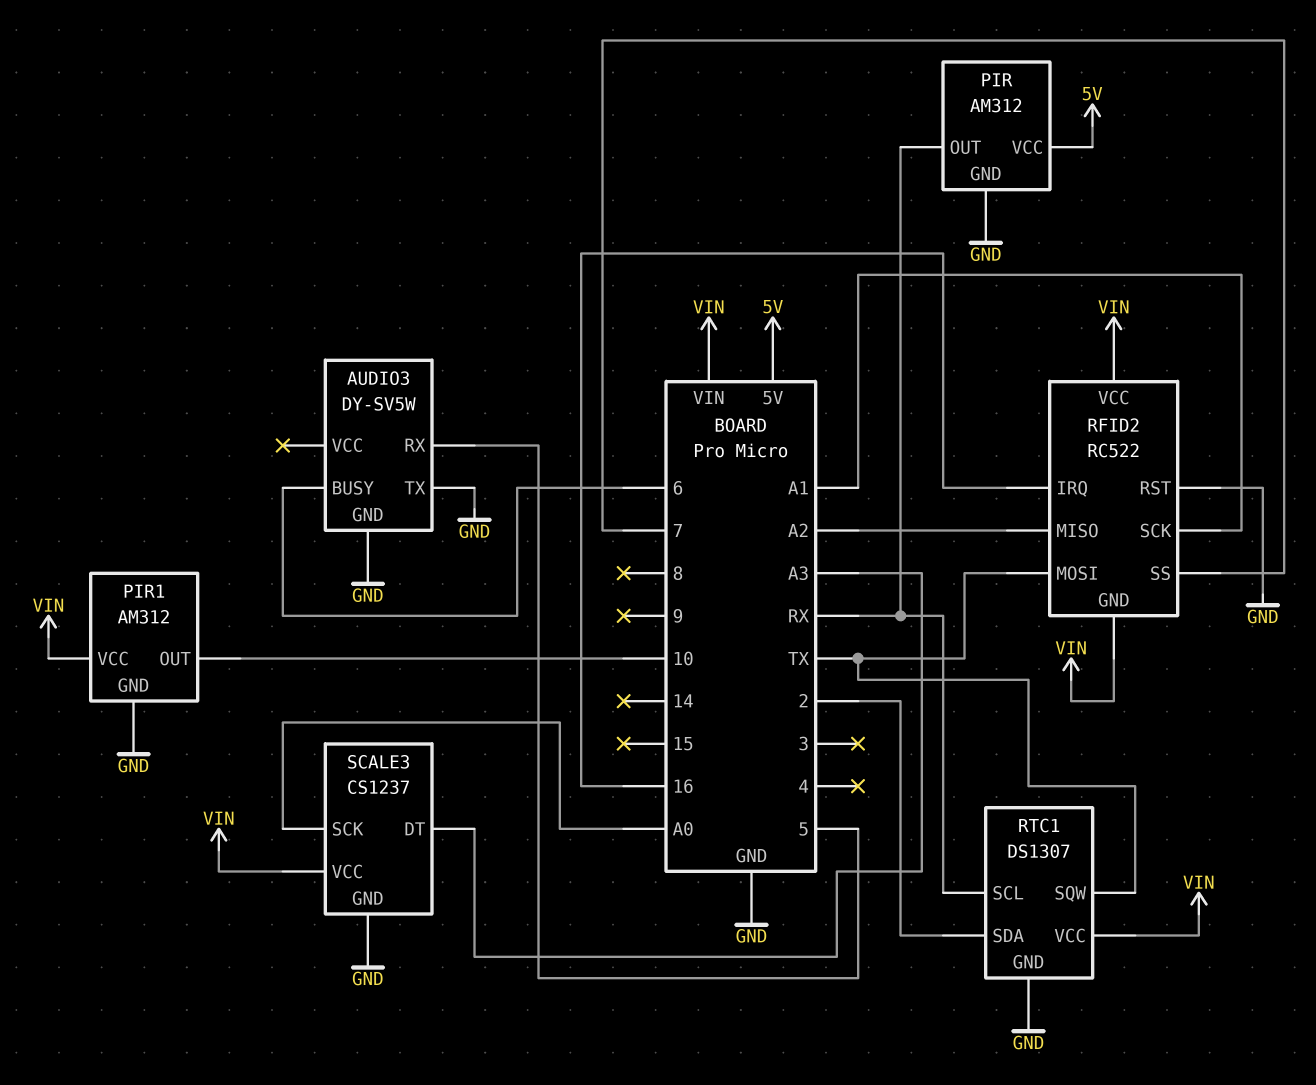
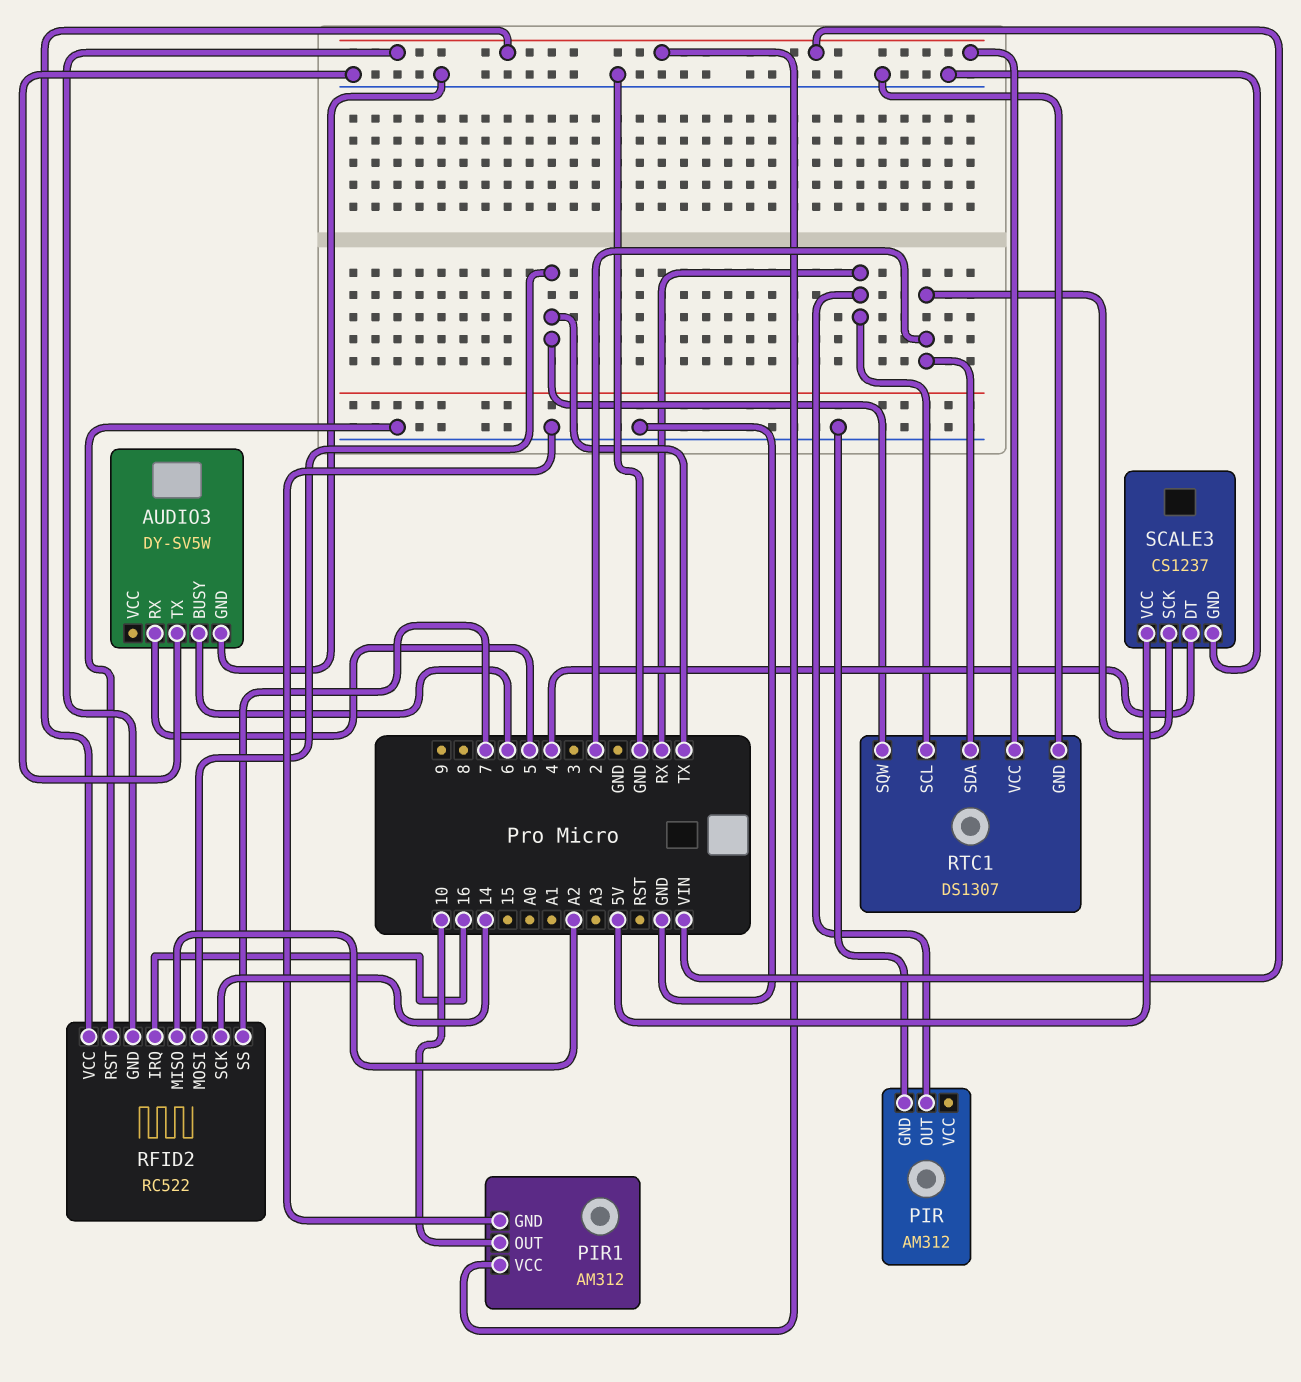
PIR pin VCC: 5V -> none
RFID2 pin SCK: A1 -> 14
SCALE3 pin DT: A3 -> 4
SCALE3 pin SCK: A0 -> 2
SCALE3 pin VCC: VIN -> 5V

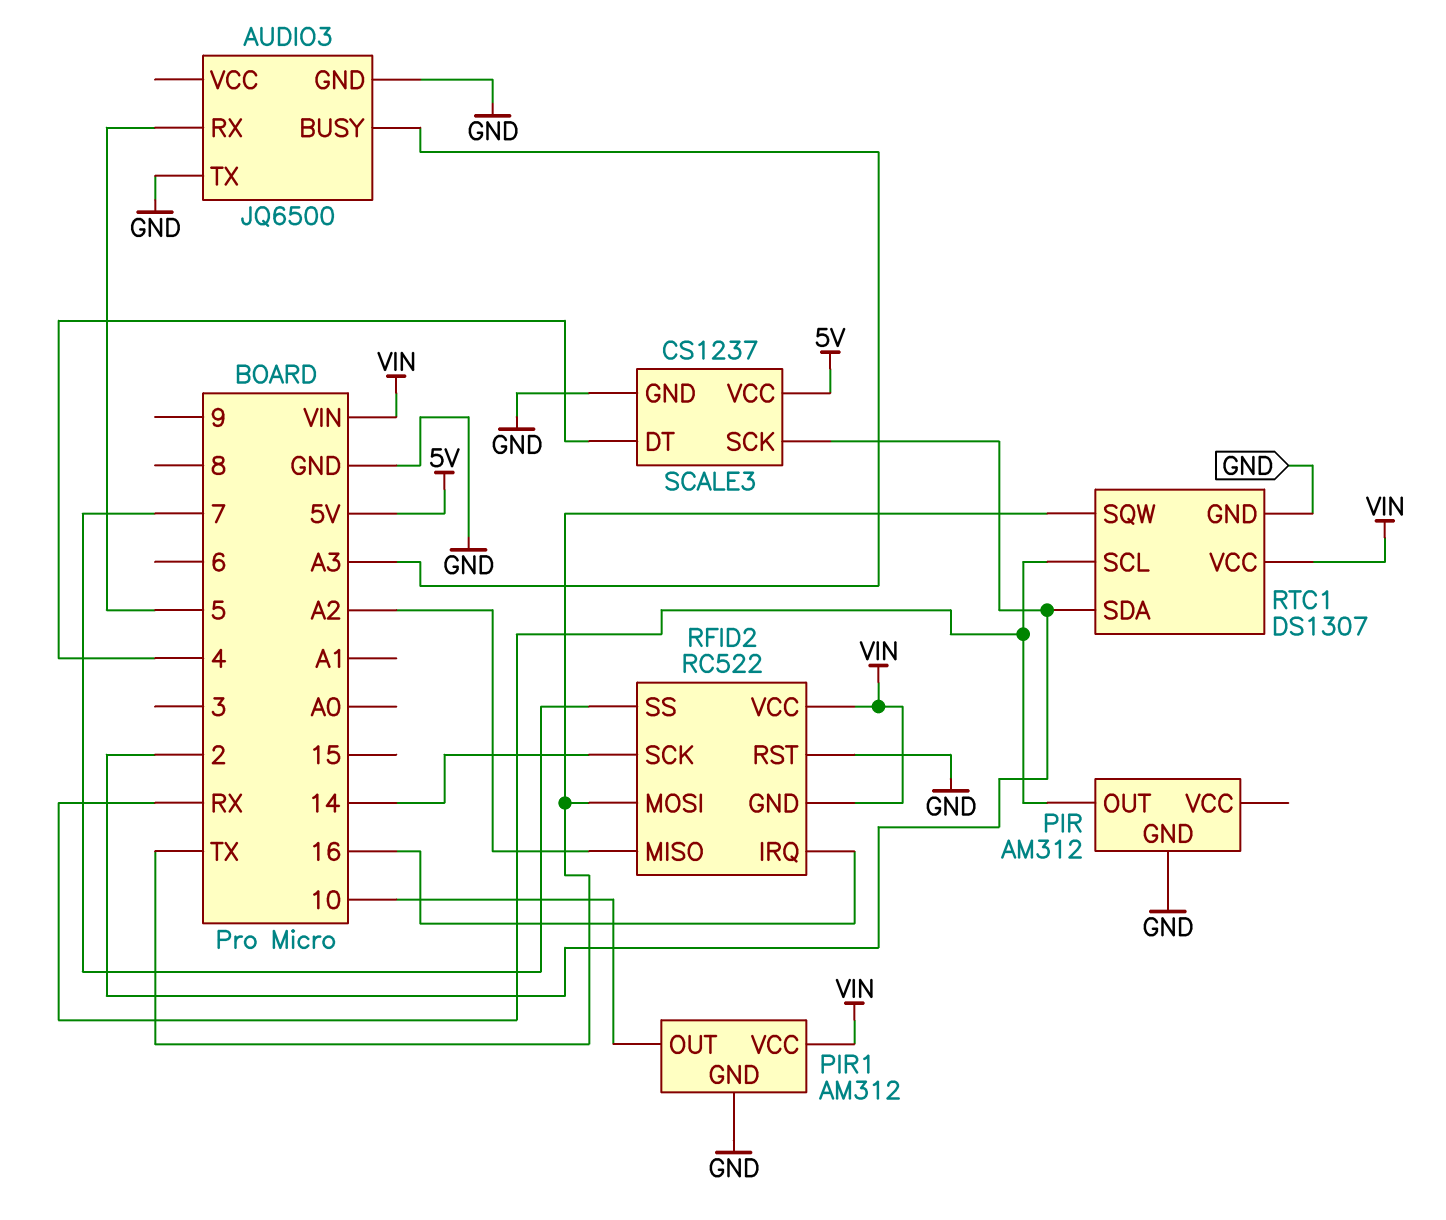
AUDIO3: DY-SV5W -> JQ6500
AUDIO3 pin BUSY: 6 -> A3

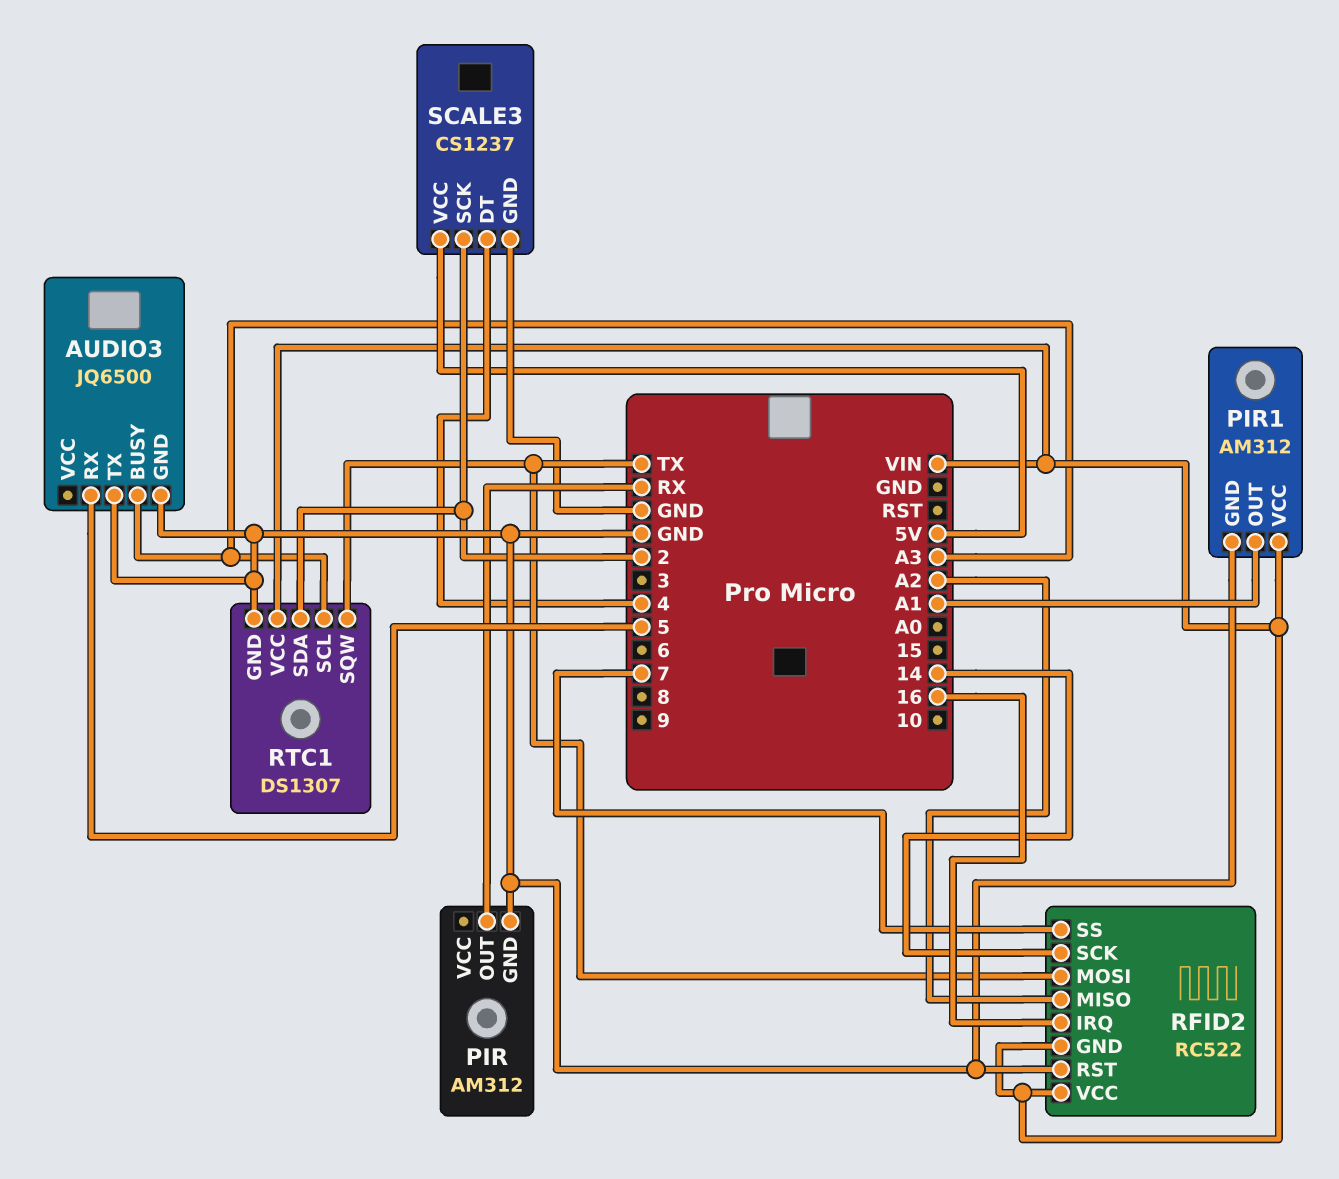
PIR1 pin OUT: 10 -> A1
RTC1 pin SCL: RX -> A3

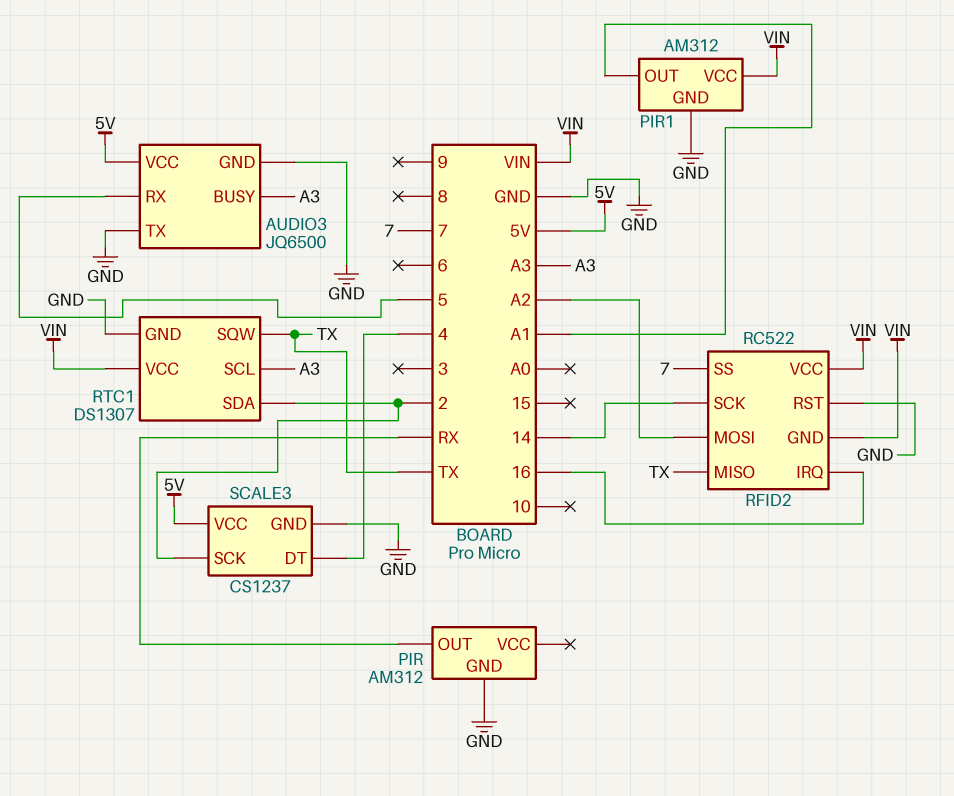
AUDIO3 pin VCC: none -> 5V
RFID2 pin MISO: A2 -> TX
RFID2 pin MOSI: TX -> A2

